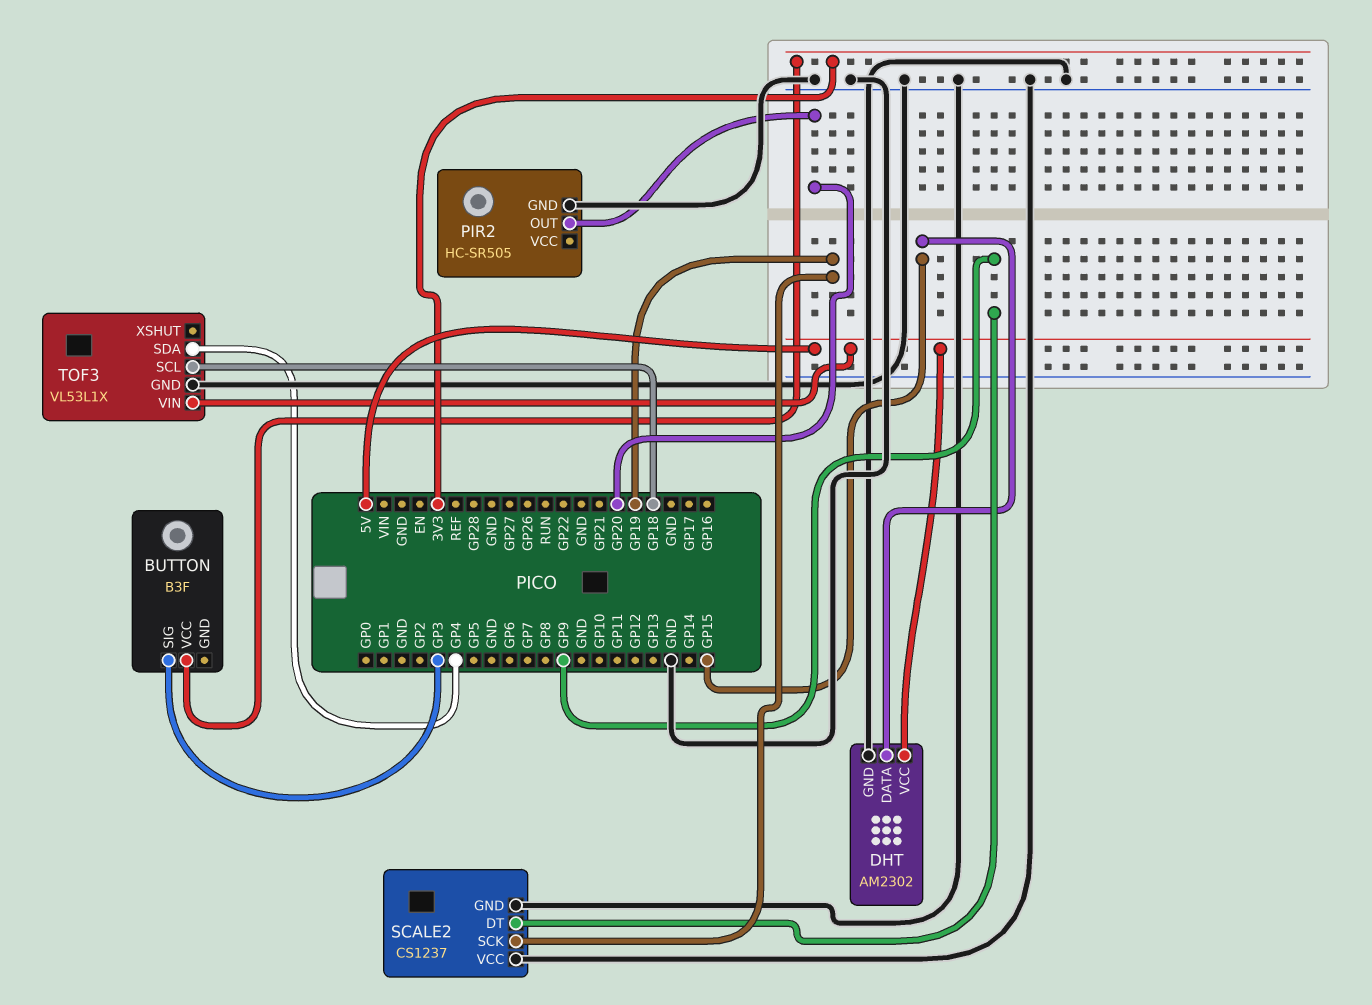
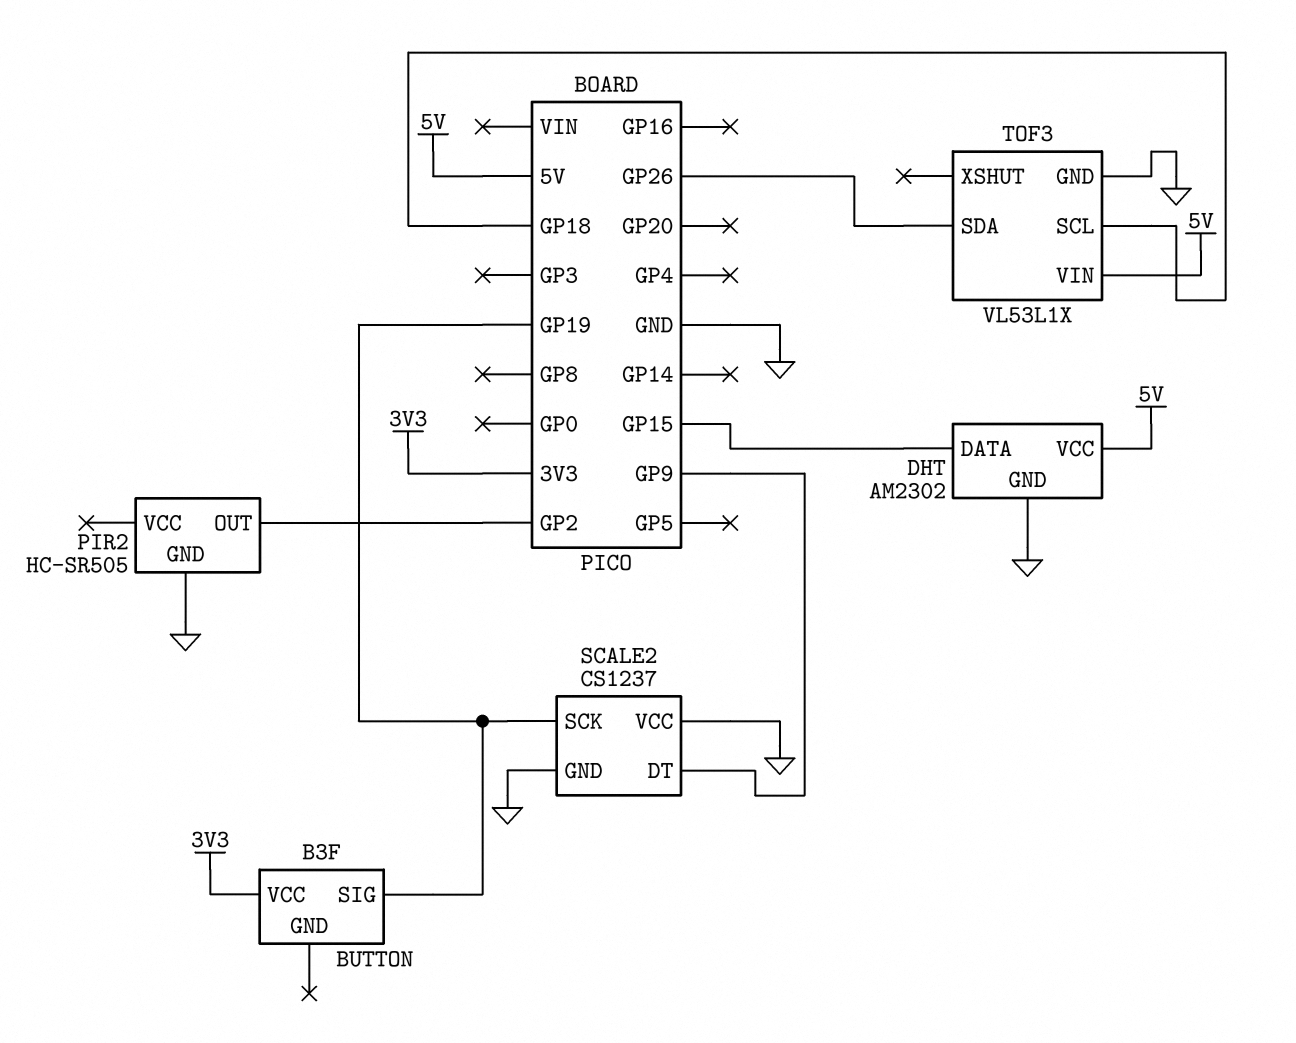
BUTTON pin SIG: GP3 -> GP19
PIR2 pin OUT: GP20 -> GP2
TOF3 pin SDA: GP4 -> GP26

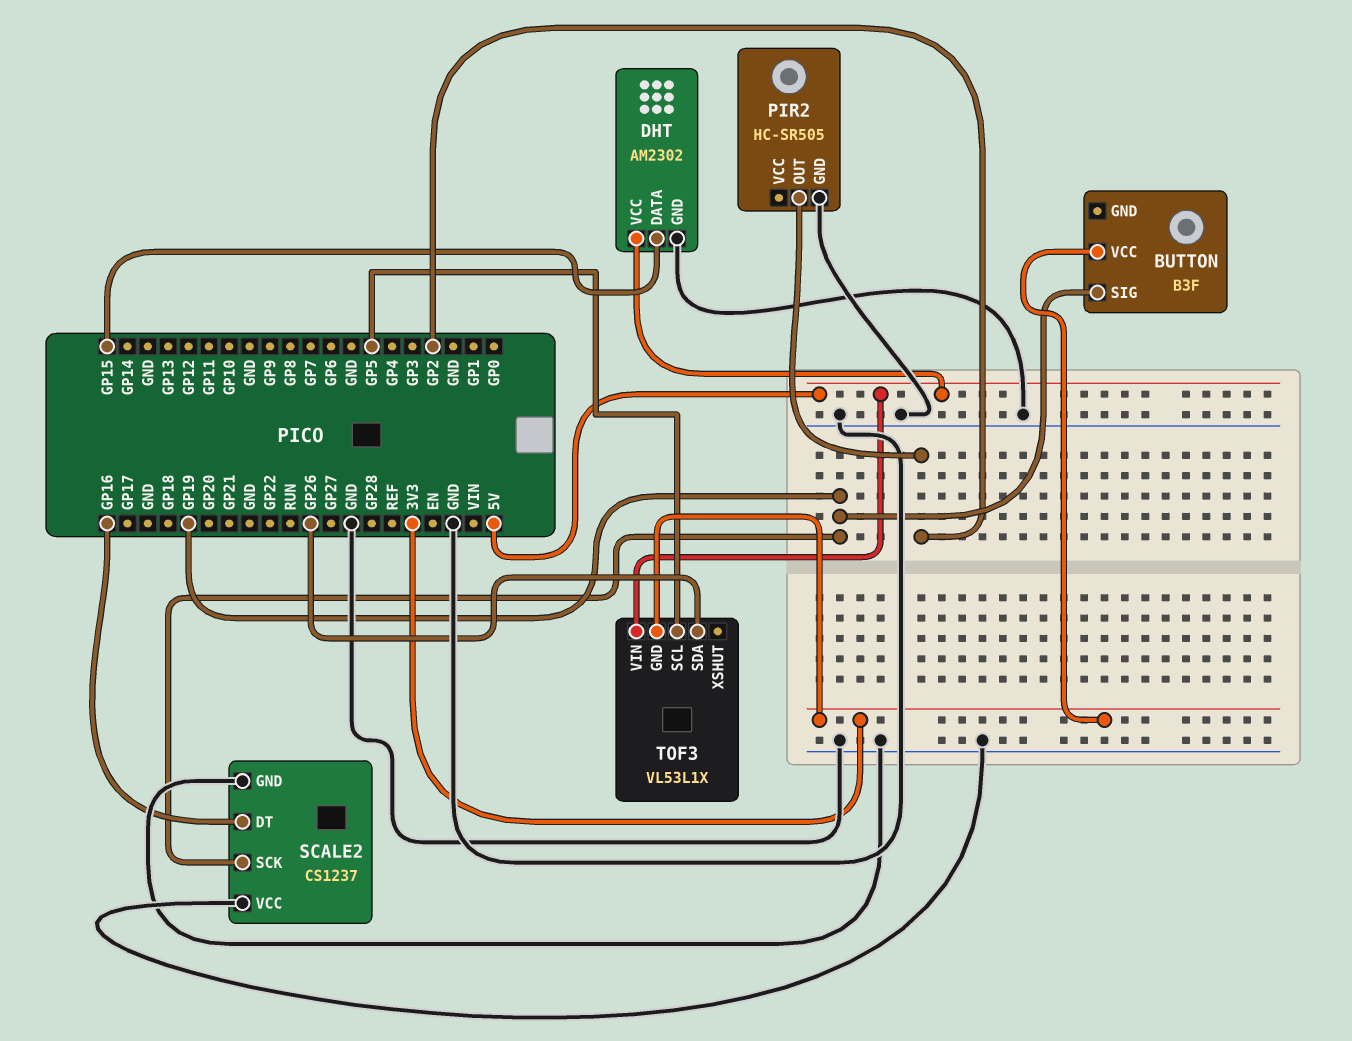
SCALE2 pin DT: GP9 -> GP16
TOF3 pin GND: GND -> 3V3
TOF3 pin SCL: GP18 -> GP5

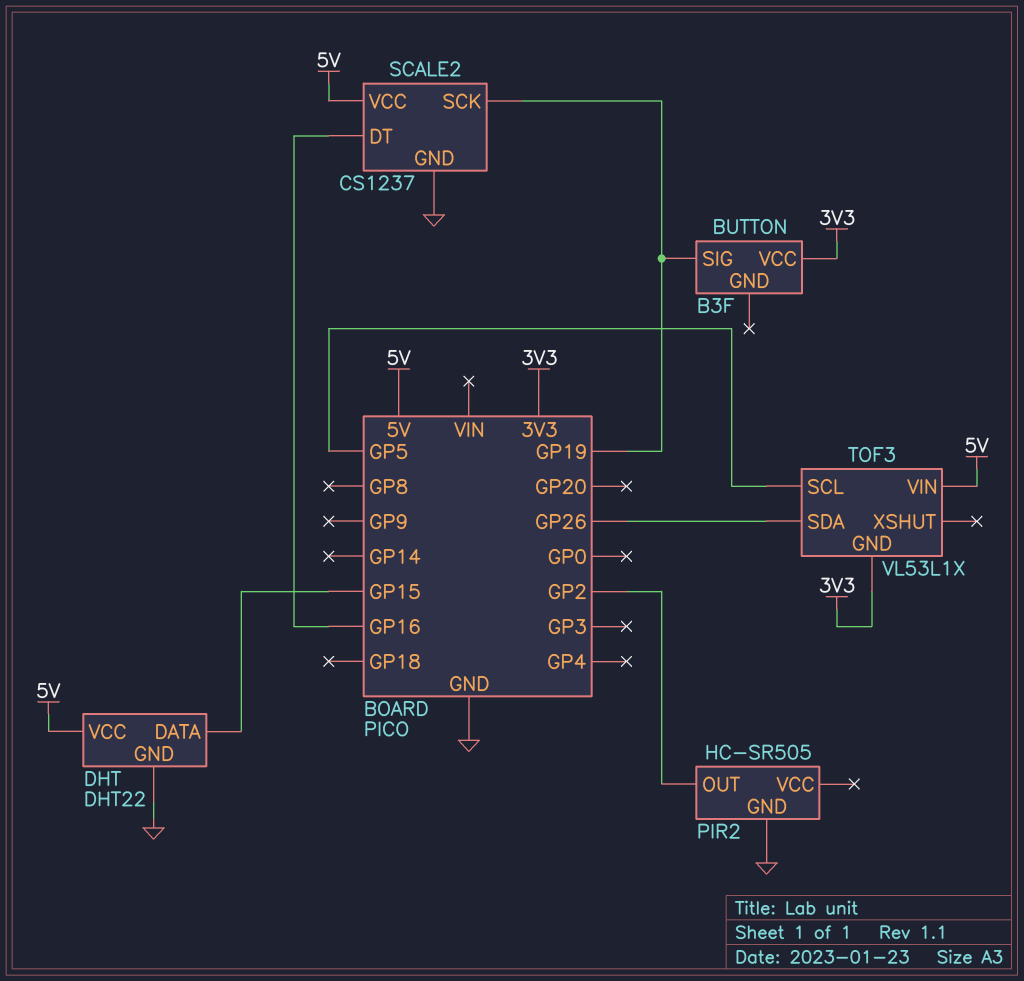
DHT: AM2302 -> DHT22
SCALE2 pin VCC: GND -> 5V

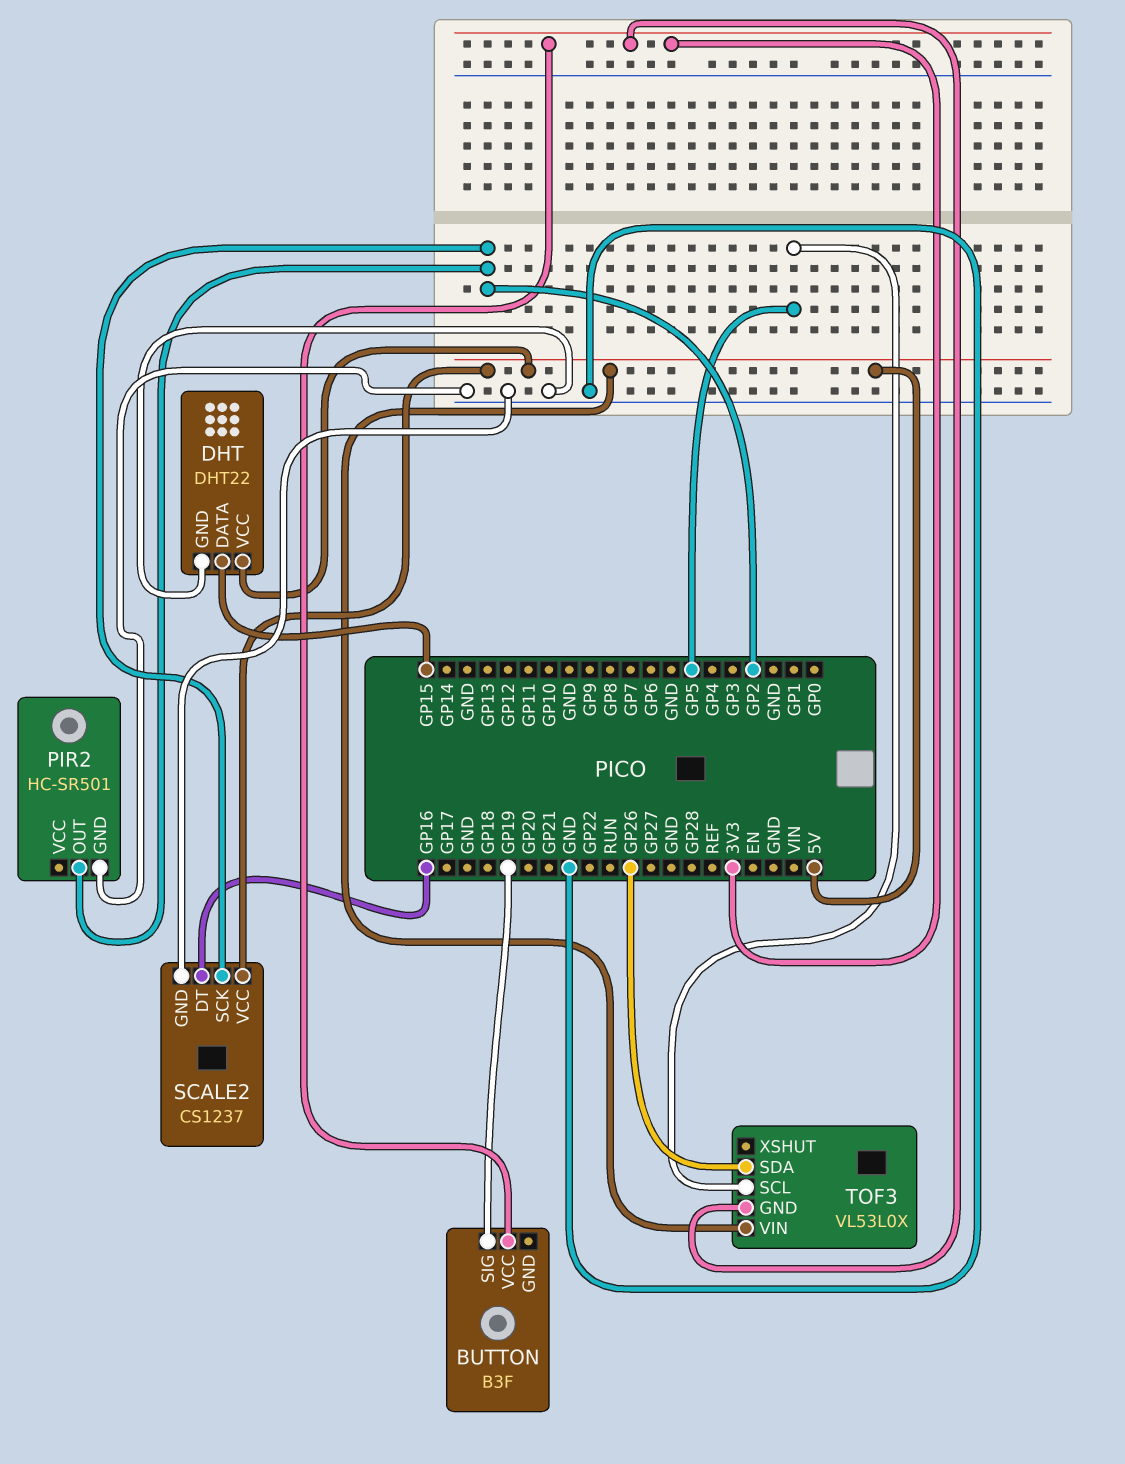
PIR2: HC-SR505 -> HC-SR501
SCALE2 pin SCK: GP19 -> GP2
TOF3: VL53L1X -> VL53L0X

